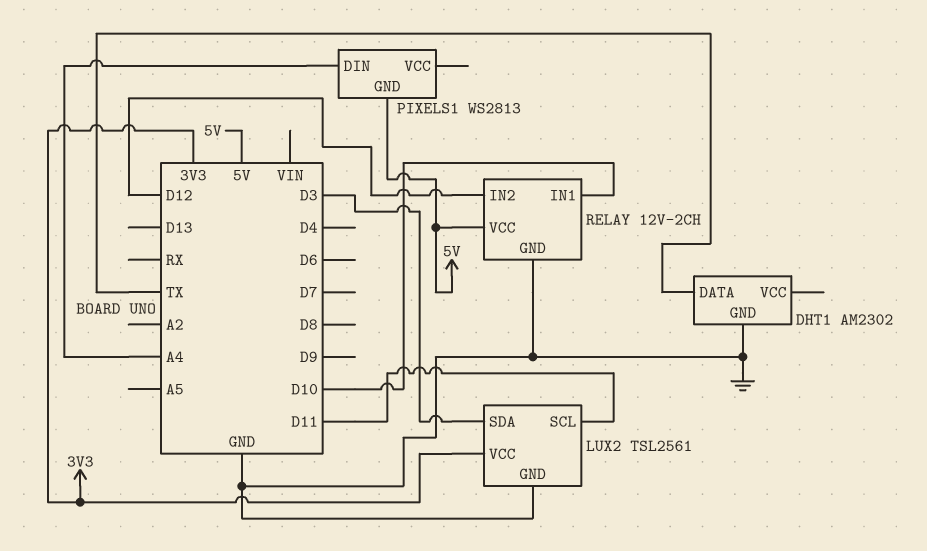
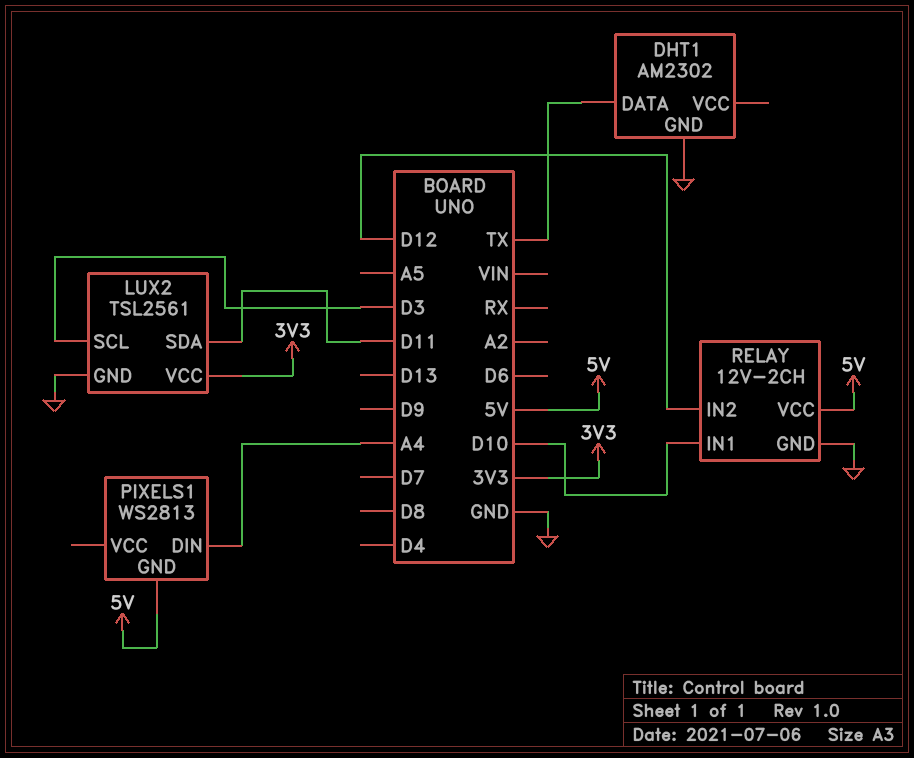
LUX2 pin SCL: D11 -> D3
LUX2 pin SDA: D3 -> D11

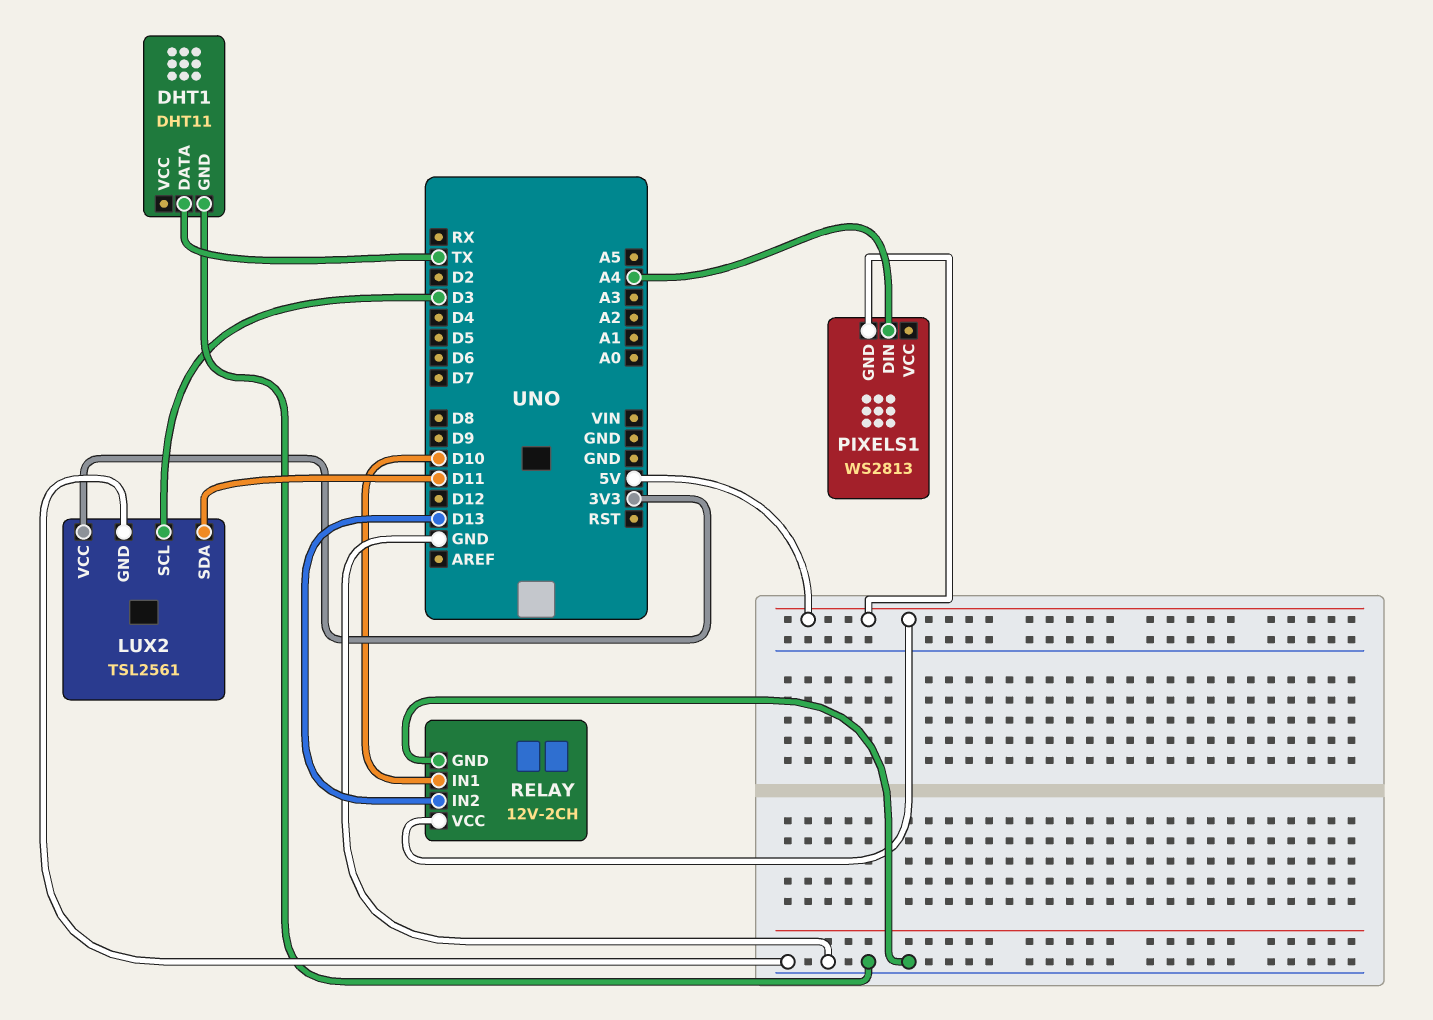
DHT1: AM2302 -> DHT11
RELAY pin IN2: D12 -> D13

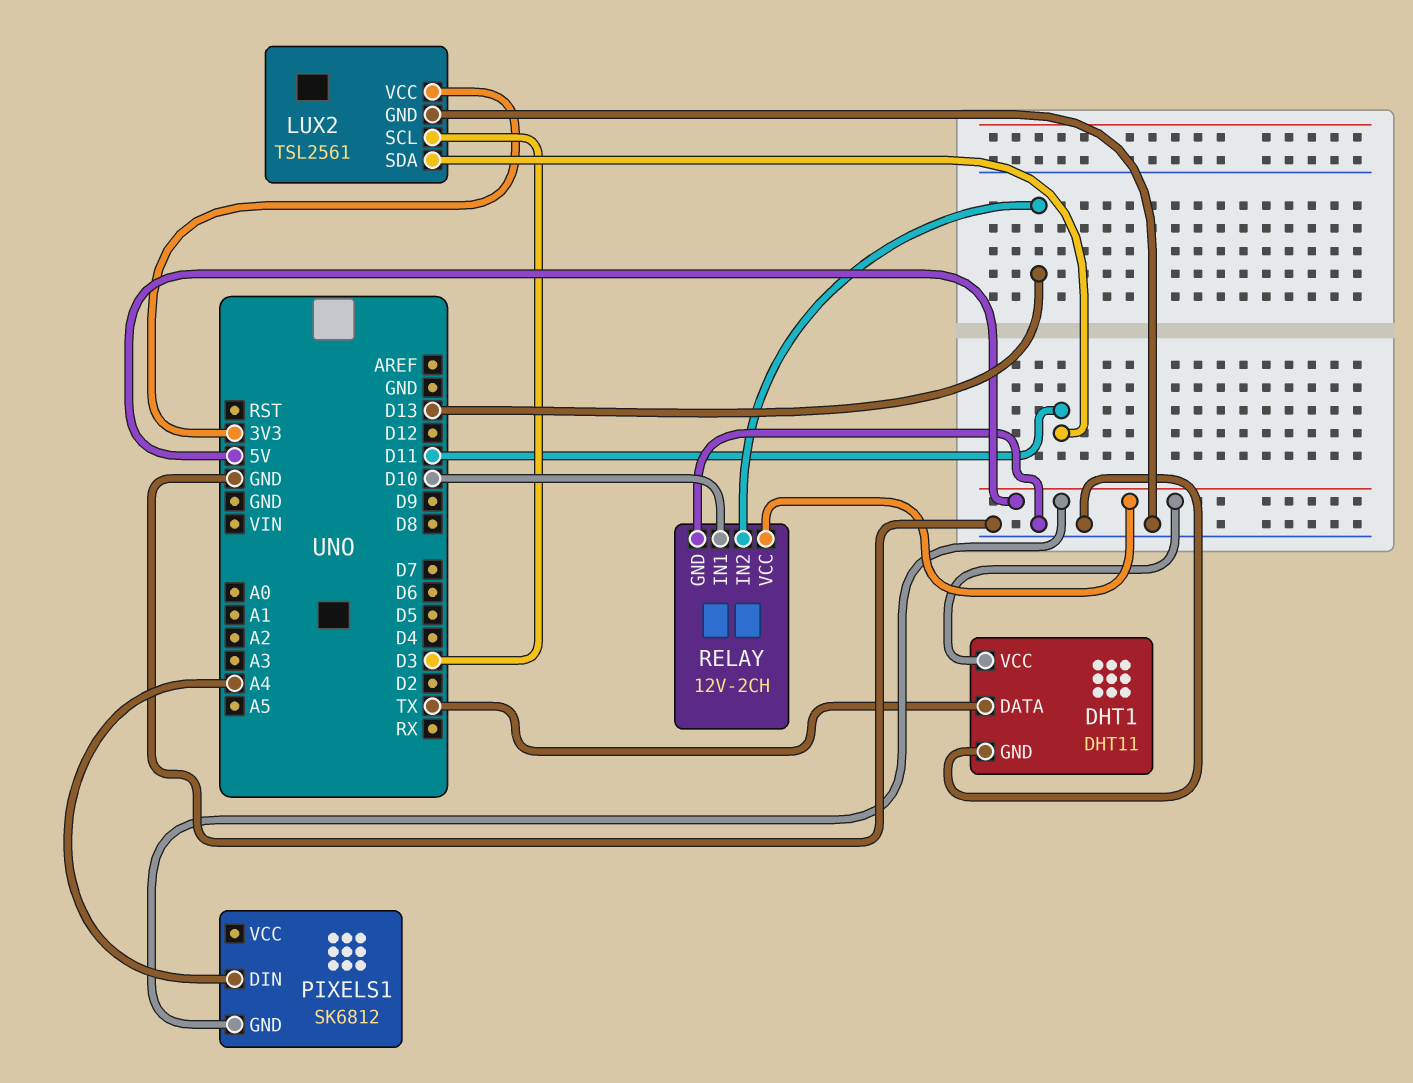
DHT1 pin VCC: none -> 5V
PIXELS1: WS2813 -> SK6812

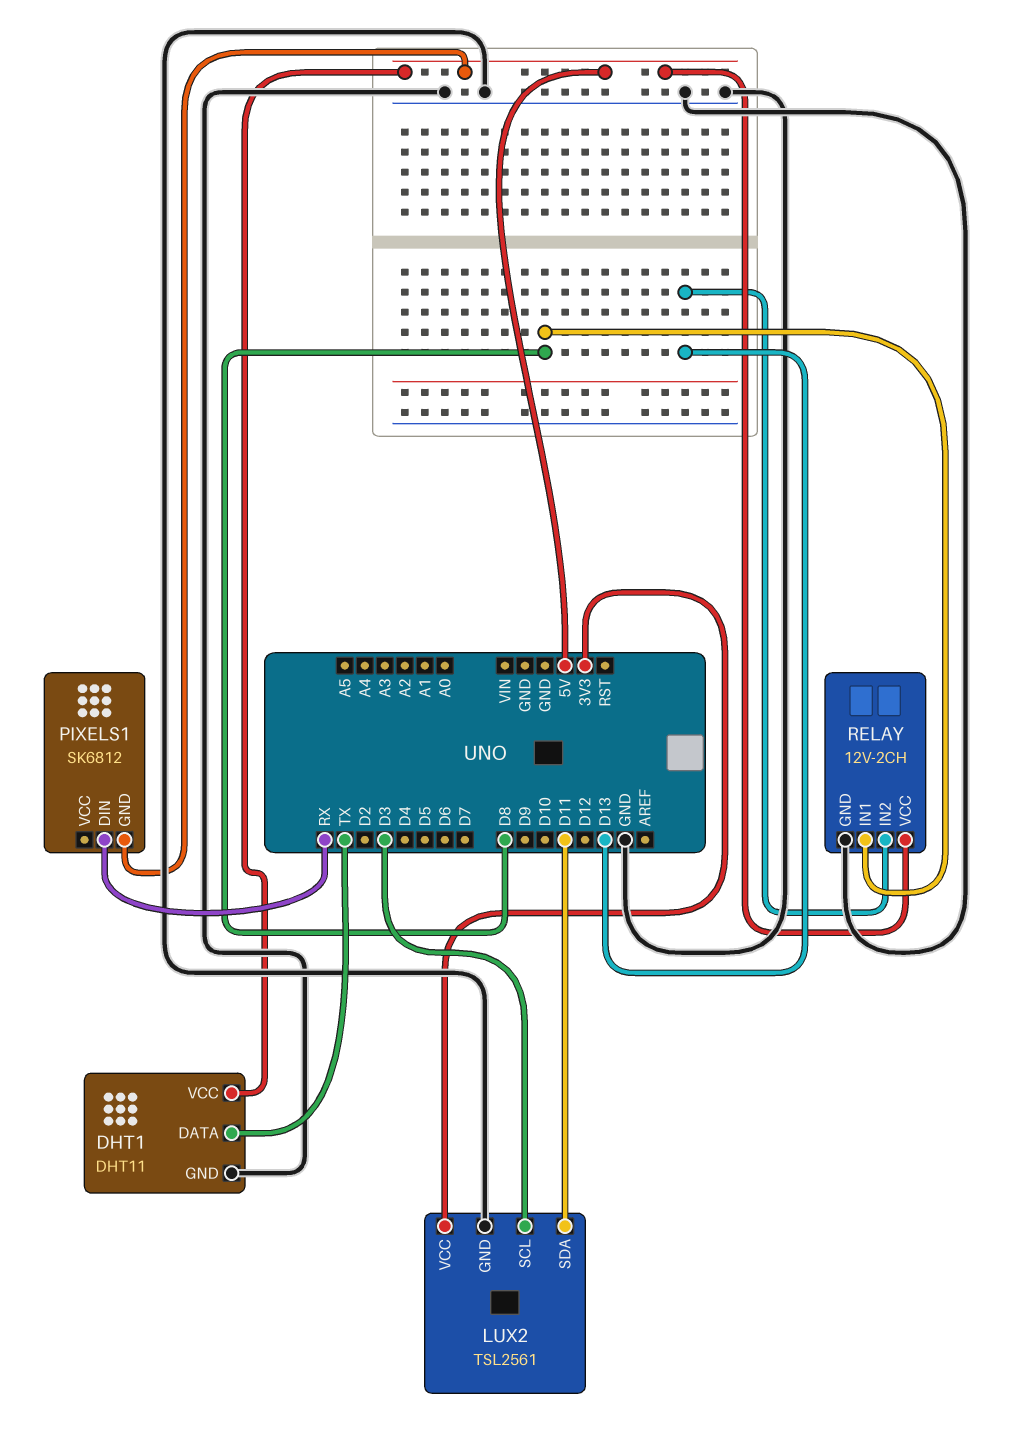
PIXELS1 pin DIN: A4 -> RX
RELAY pin IN1: D10 -> D8

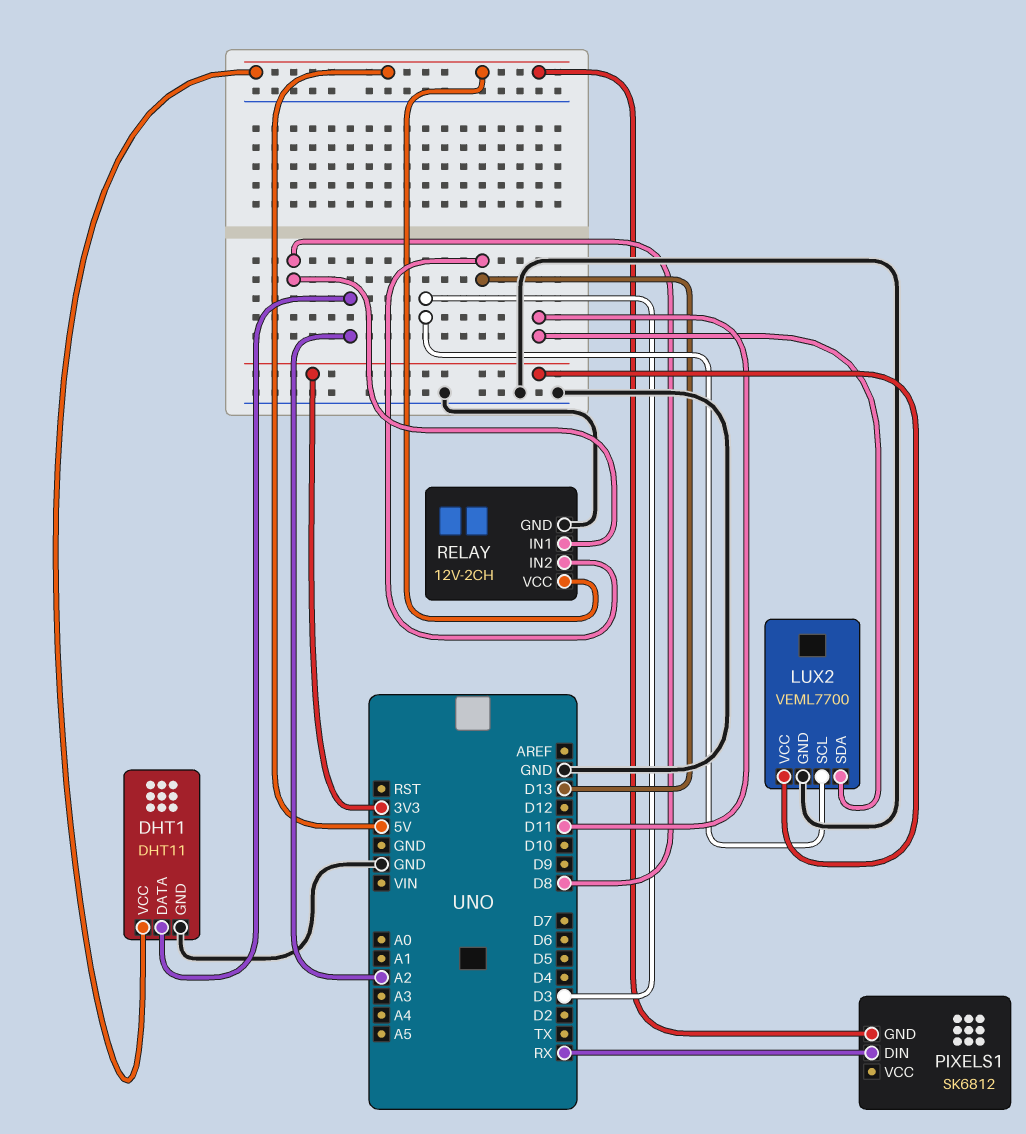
DHT1 pin DATA: TX -> A2
LUX2: TSL2561 -> VEML7700

